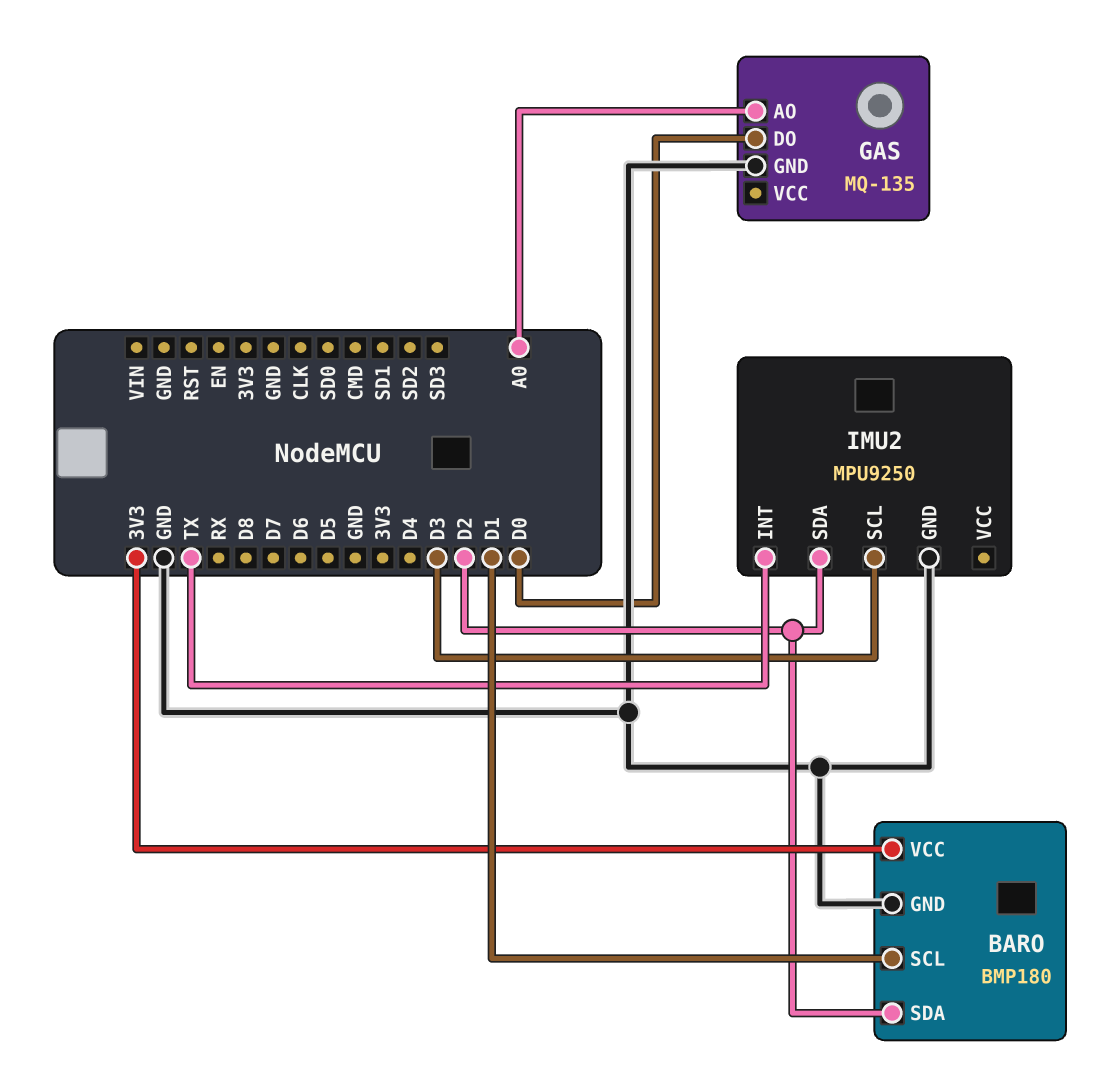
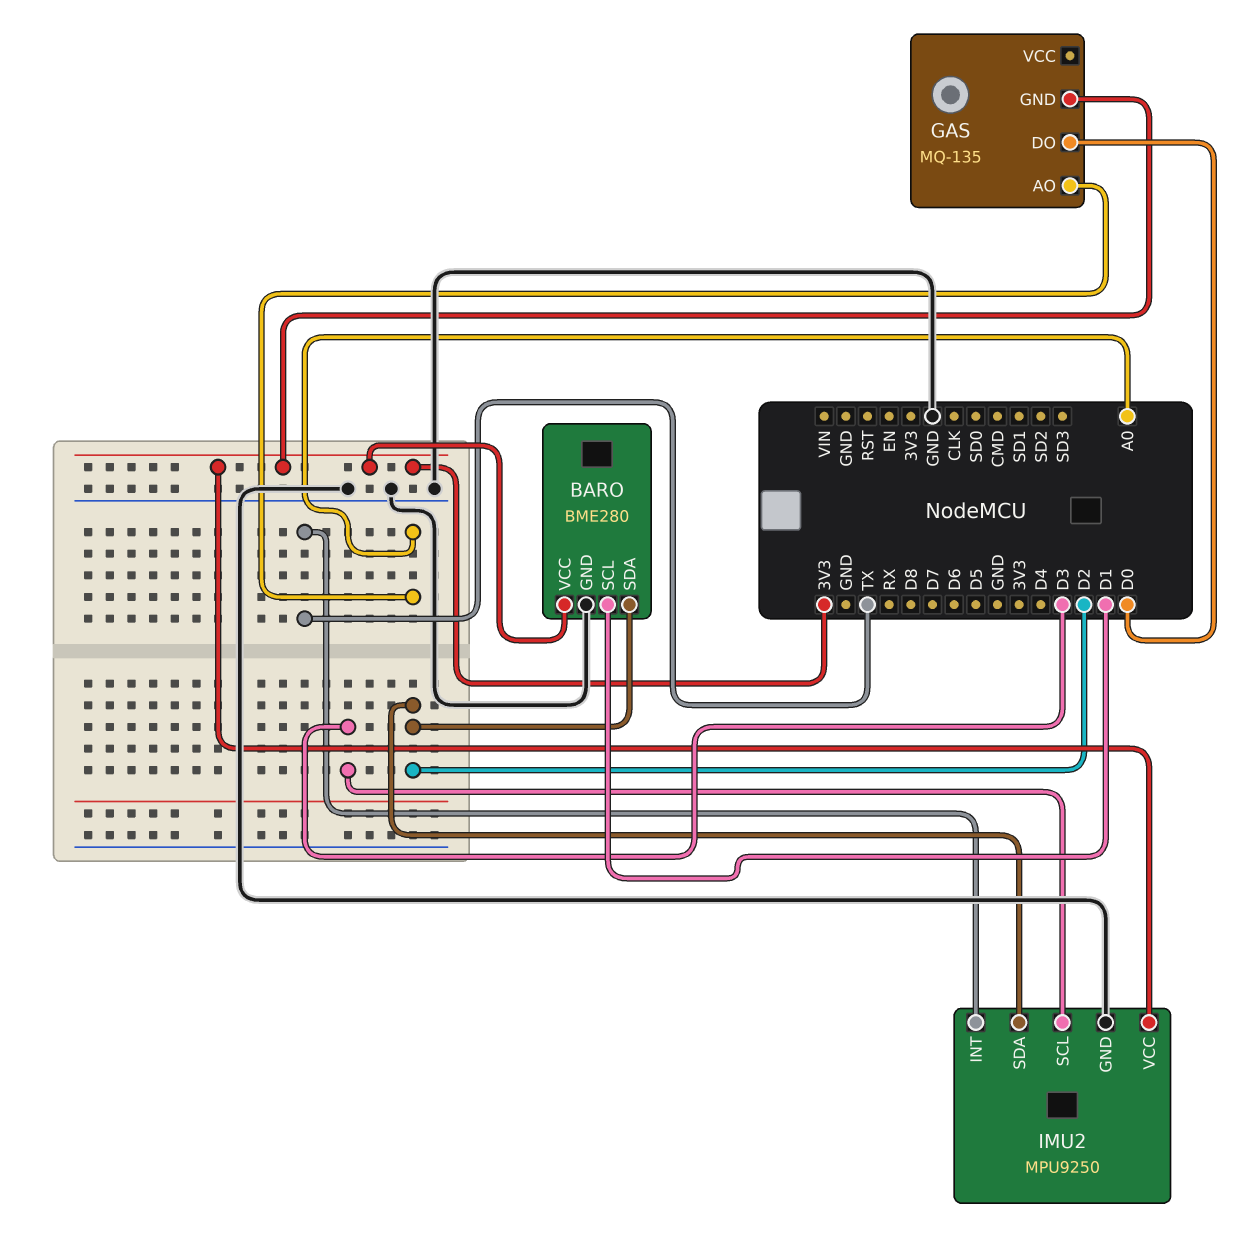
BARO: BMP180 -> BME280
GAS pin GND: GND -> 3V3
IMU2 pin VCC: none -> 3V3

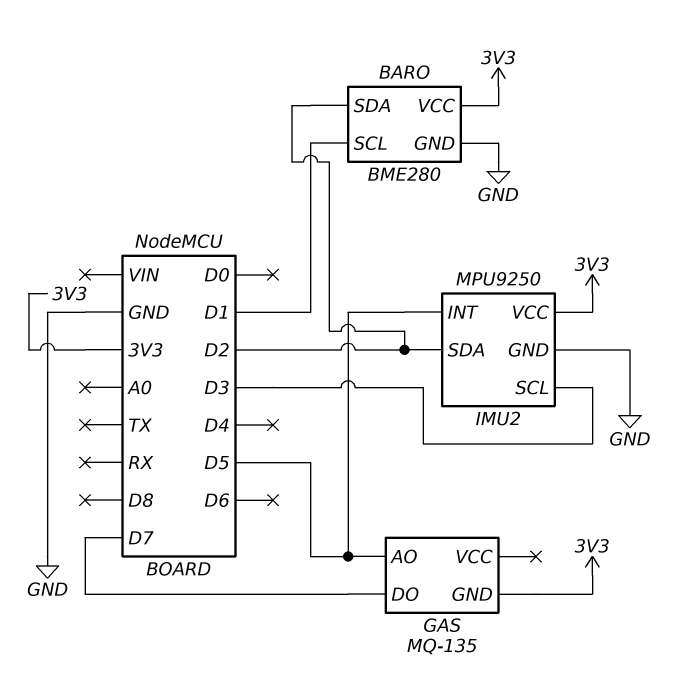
GAS pin AO: A0 -> D5
GAS pin DO: D0 -> D7
IMU2 pin INT: TX -> D5

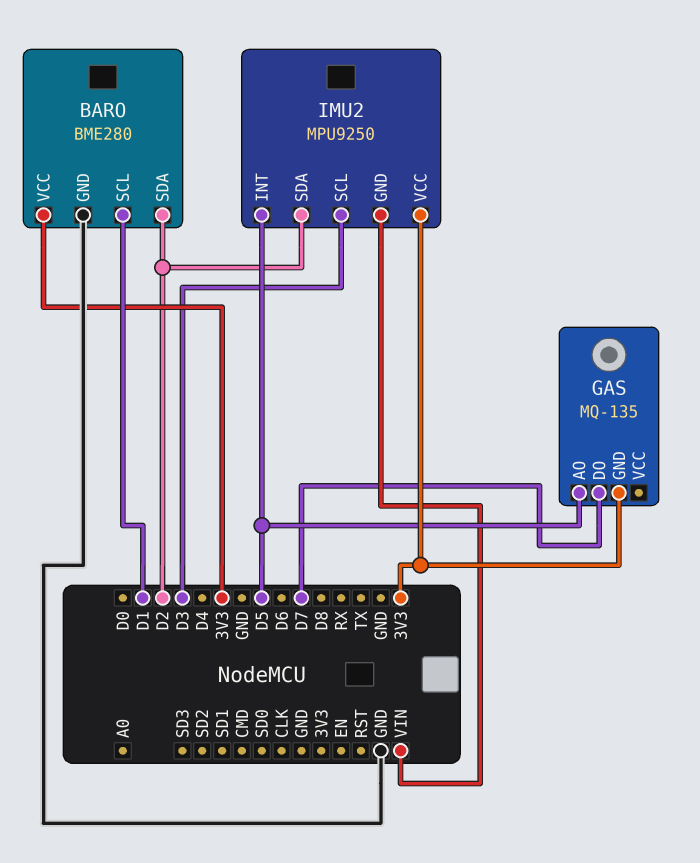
IMU2 pin GND: GND -> VIN

